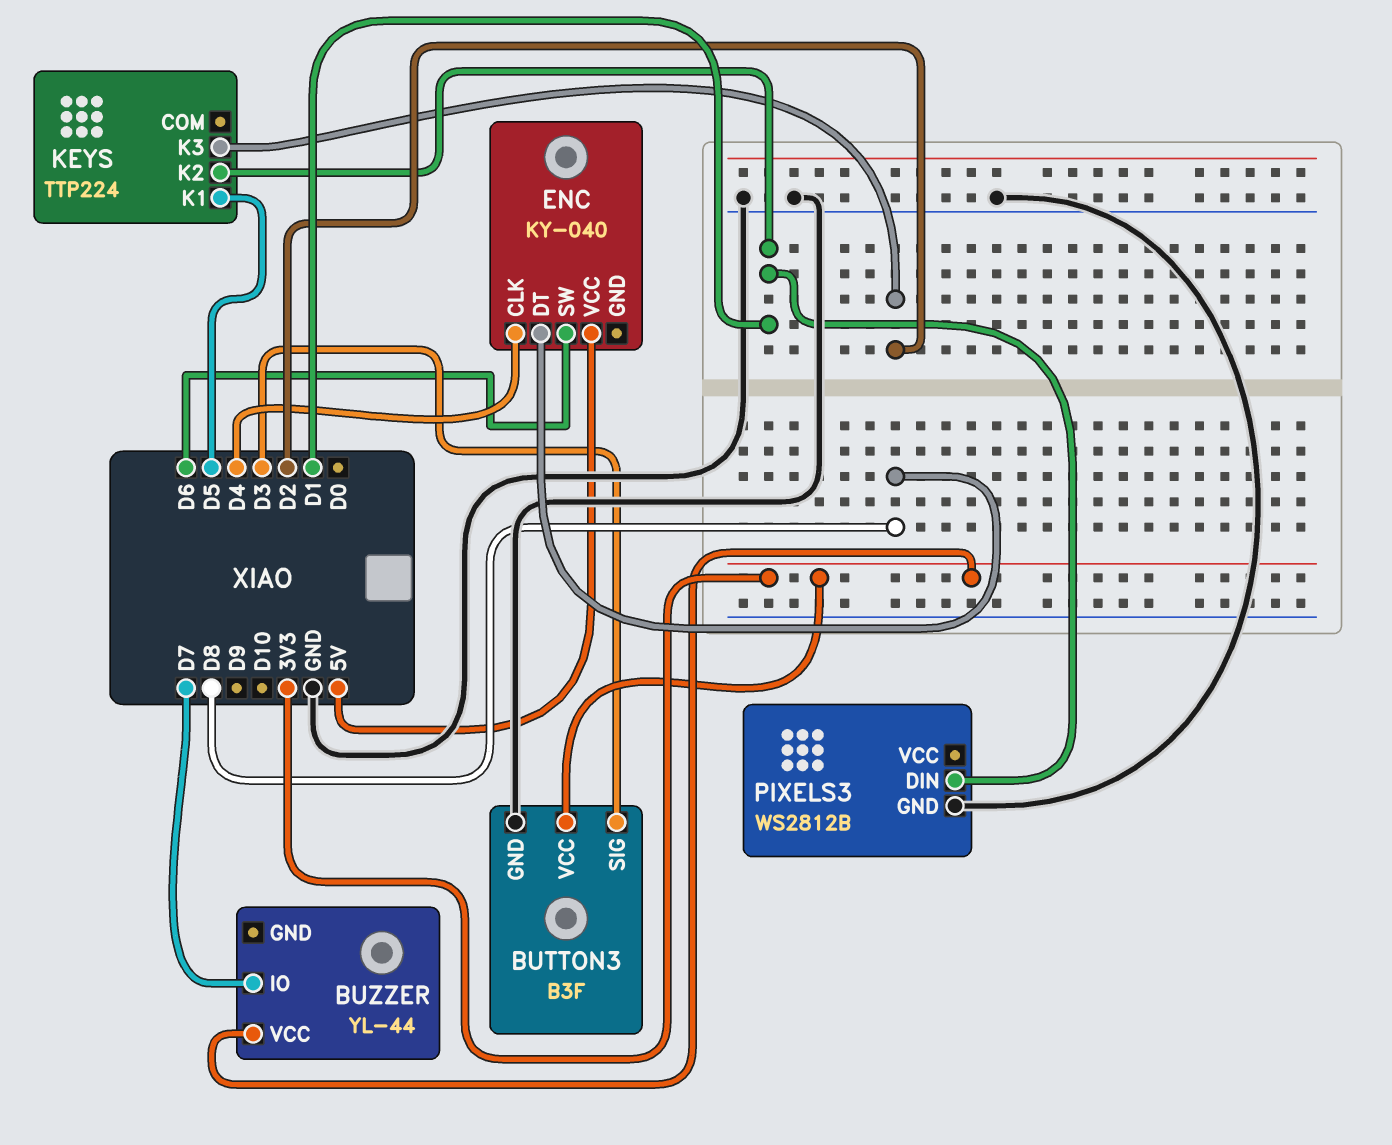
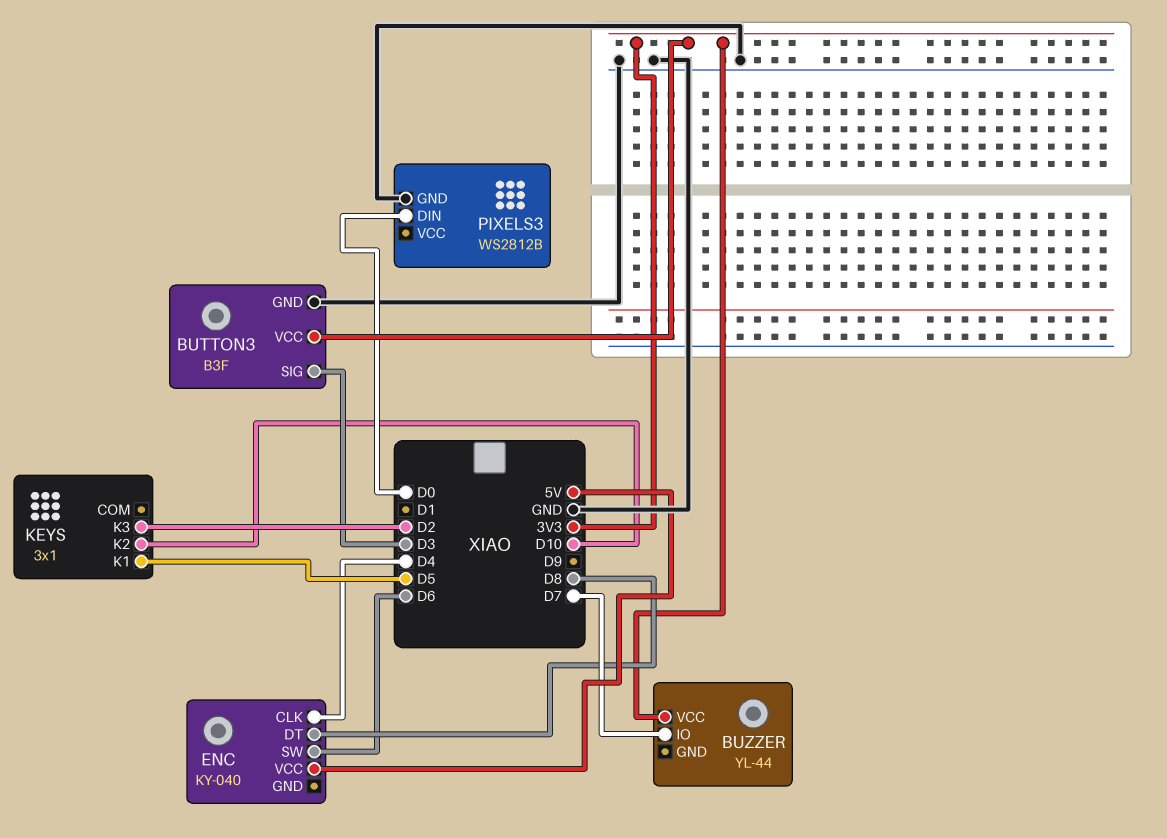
KEYS: TTP224 -> 3x1
KEYS pin K2: D1 -> D10
PIXELS3 pin DIN: D1 -> D0

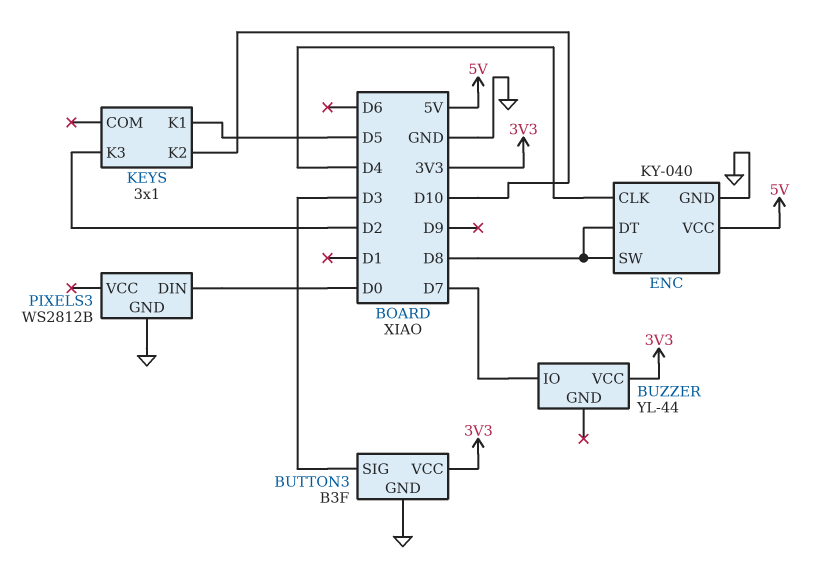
ENC pin GND: none -> GND
ENC pin SW: D6 -> D8

